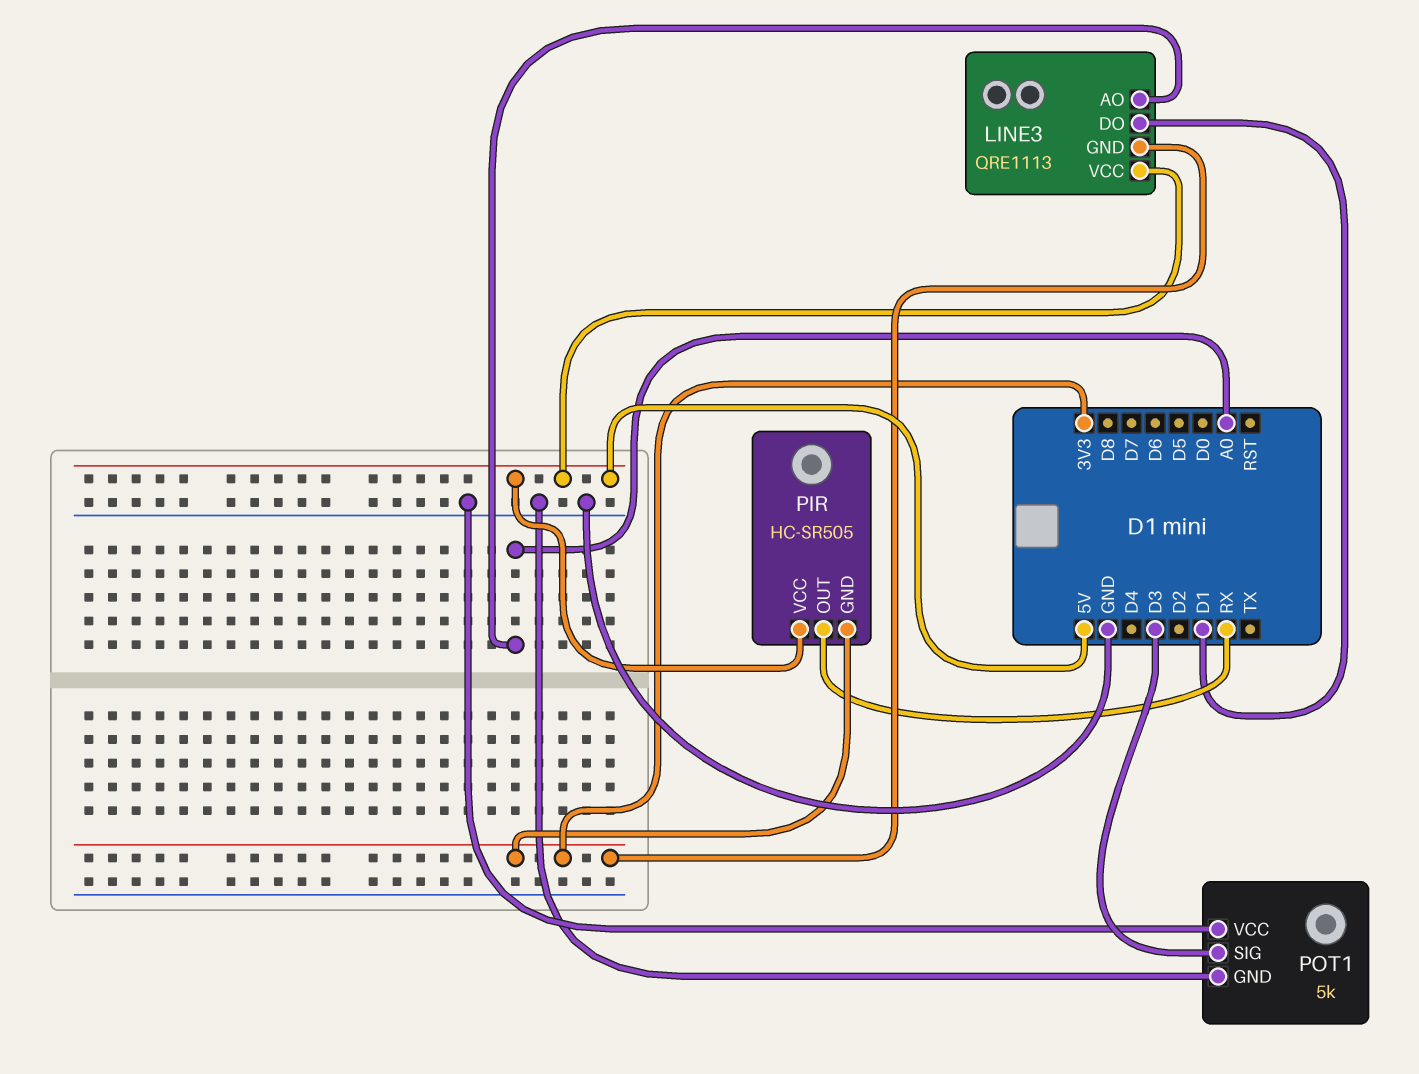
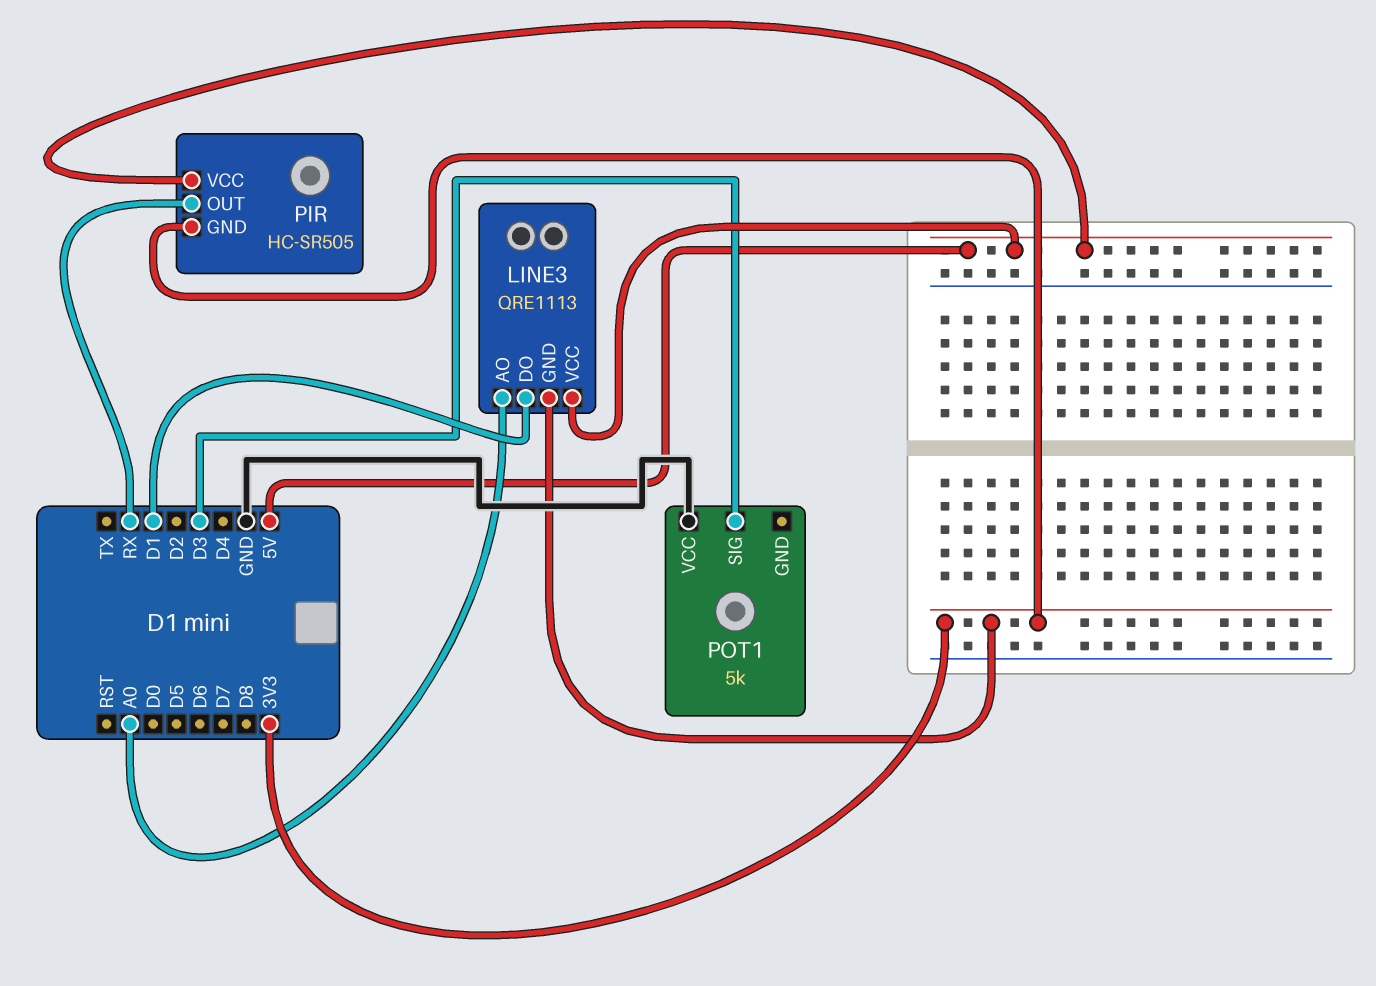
POT1 pin GND: GND -> none

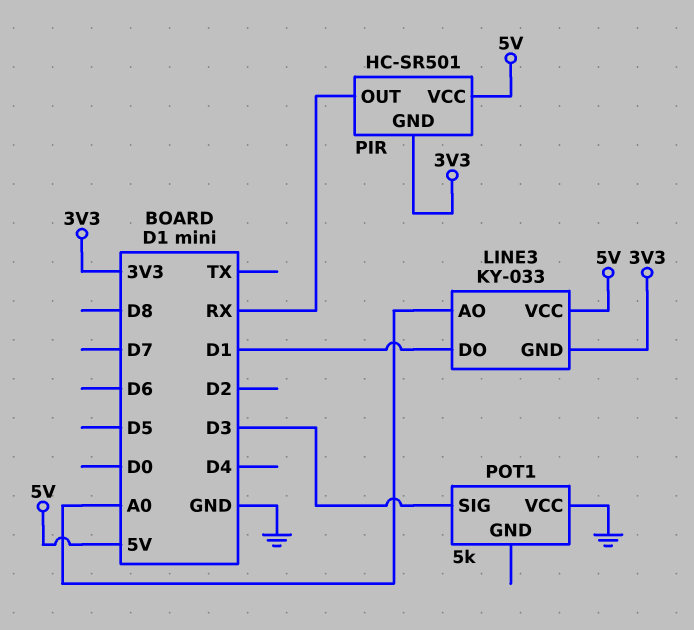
LINE3: QRE1113 -> KY-033
PIR: HC-SR505 -> HC-SR501

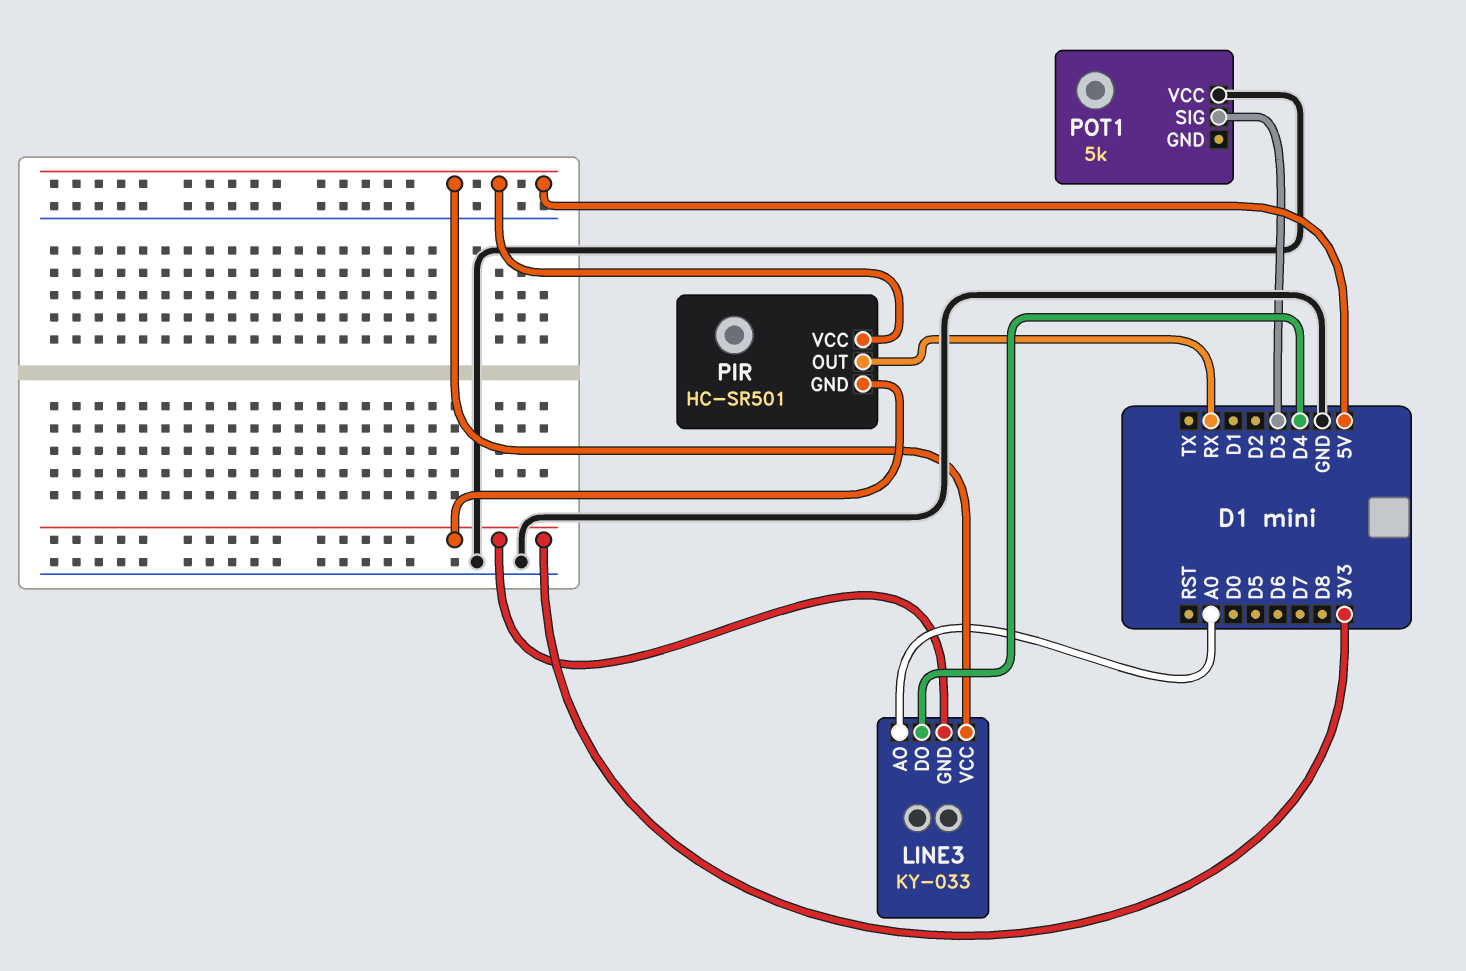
LINE3 pin DO: D1 -> D4

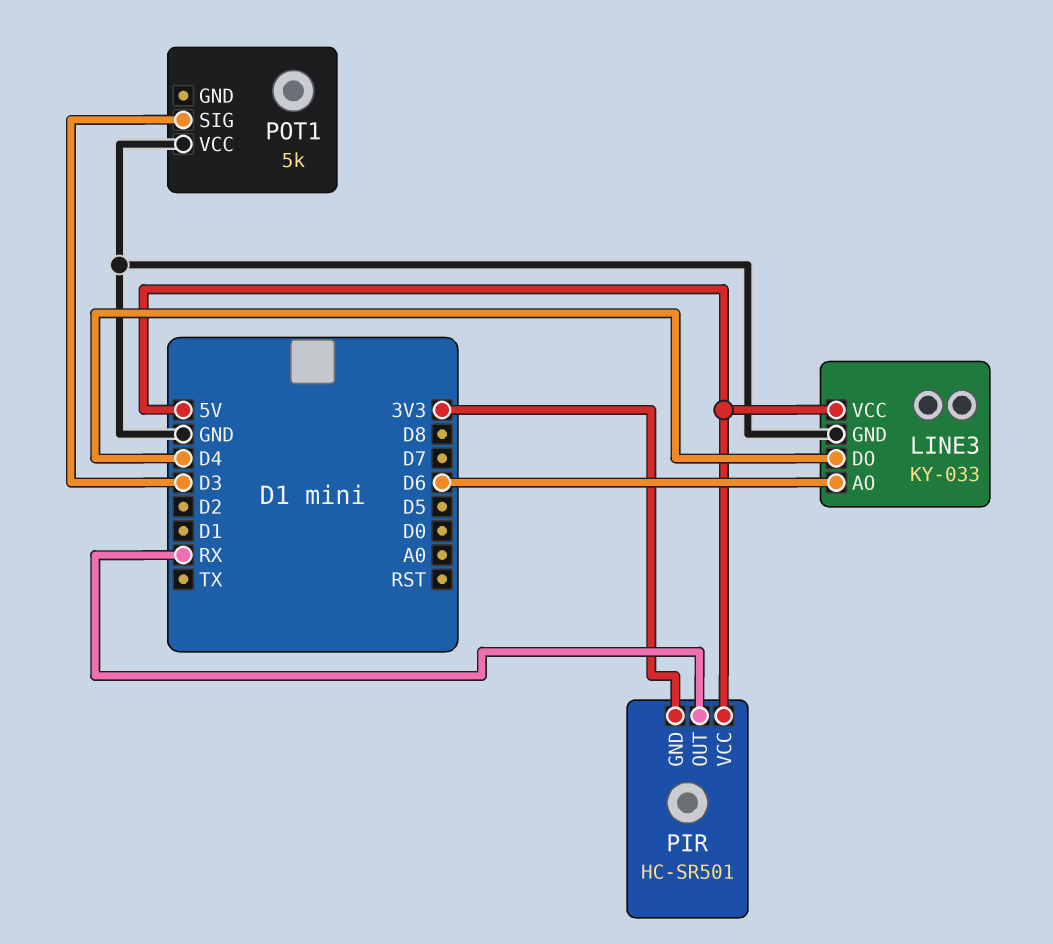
LINE3 pin AO: A0 -> D6
LINE3 pin GND: 3V3 -> GND

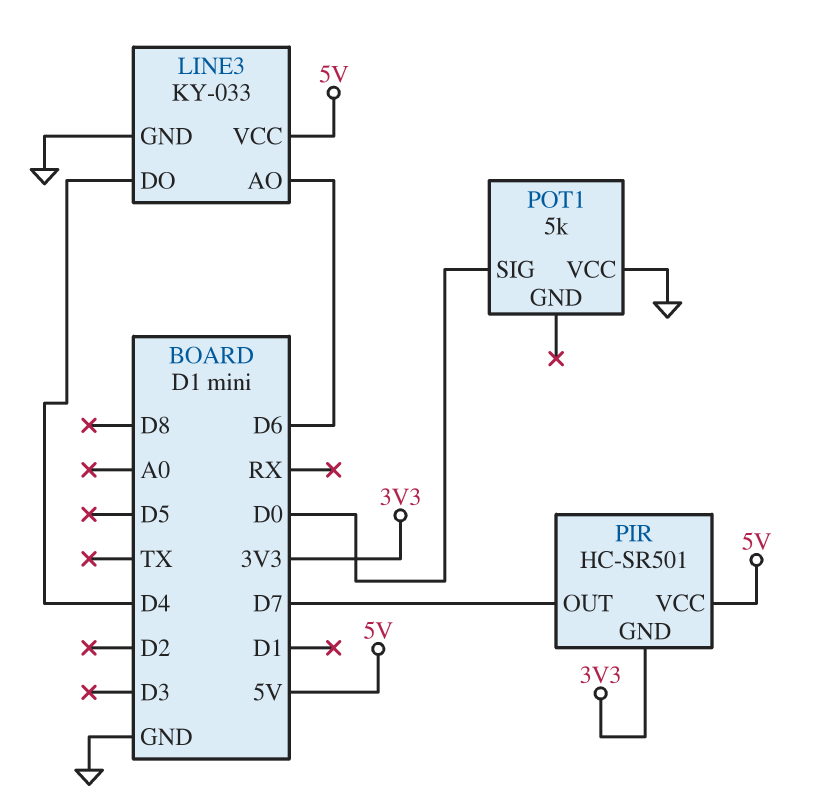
PIR pin OUT: RX -> D7
POT1 pin SIG: D3 -> D0

